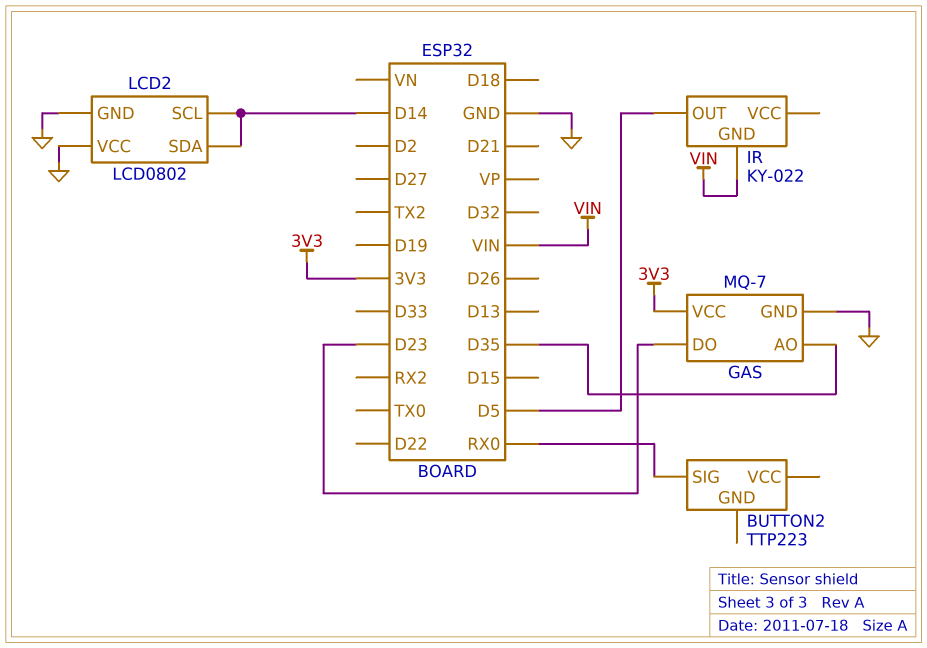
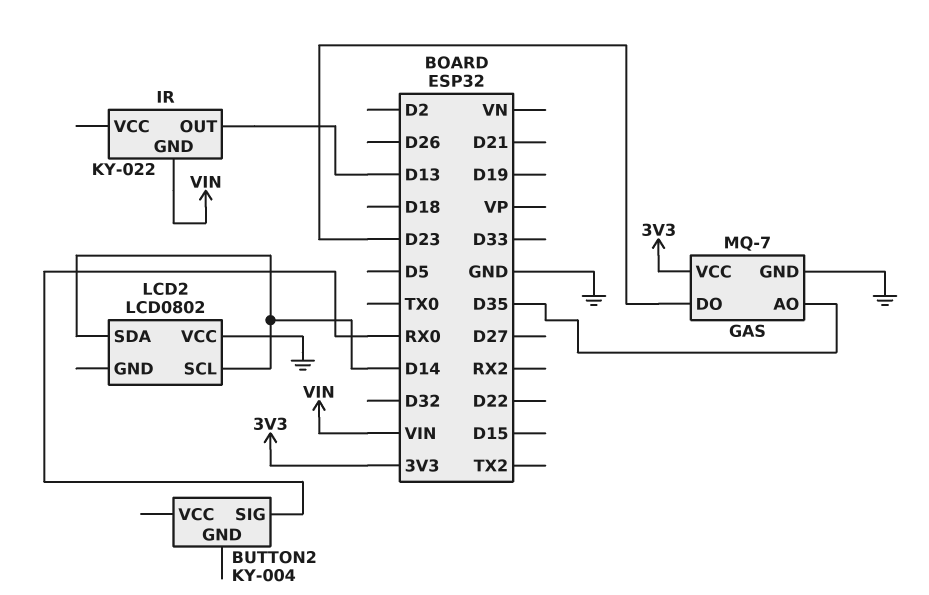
BUTTON2: TTP223 -> KY-004
IR pin OUT: D5 -> D13
LCD2 pin GND: GND -> none

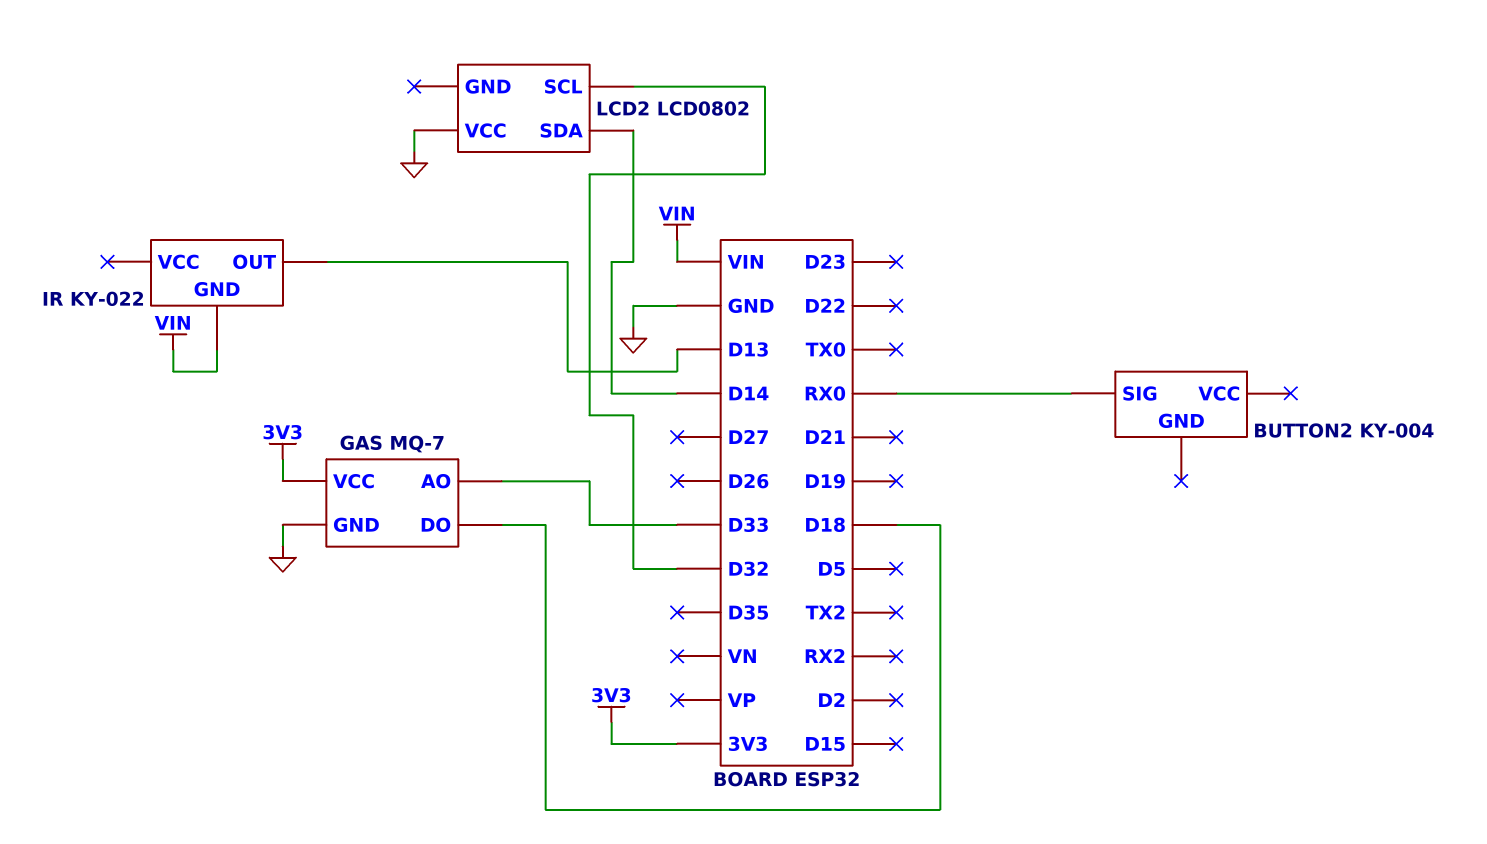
GAS pin AO: D35 -> D33
GAS pin DO: D23 -> D18
LCD2 pin SCL: D14 -> D32

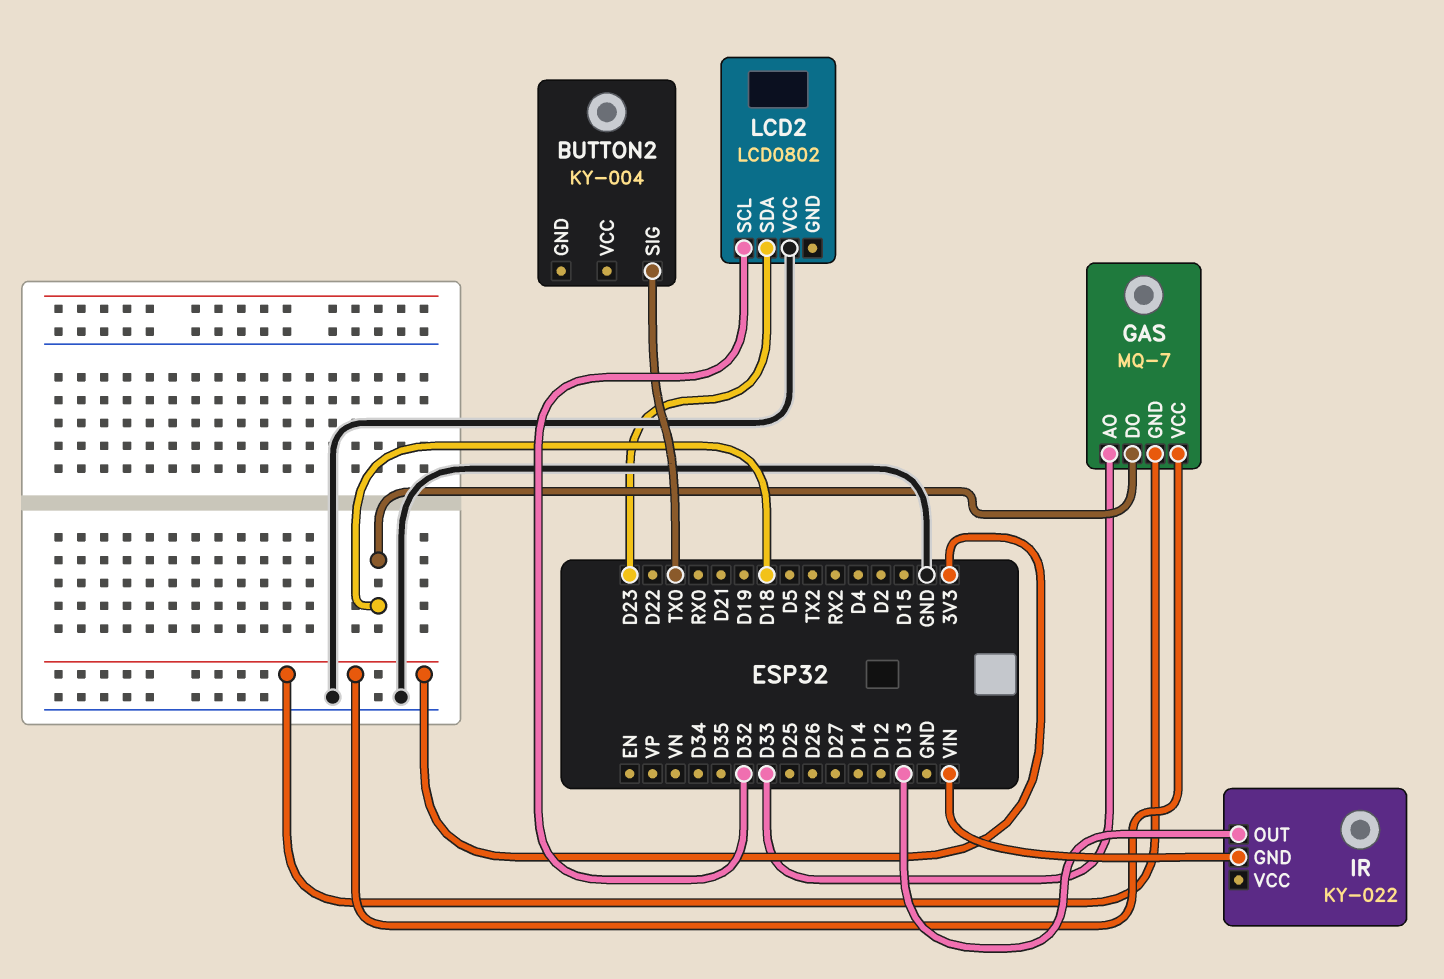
BUTTON2 pin SIG: RX0 -> TX0
GAS pin GND: GND -> 3V3
LCD2 pin SDA: D14 -> D23

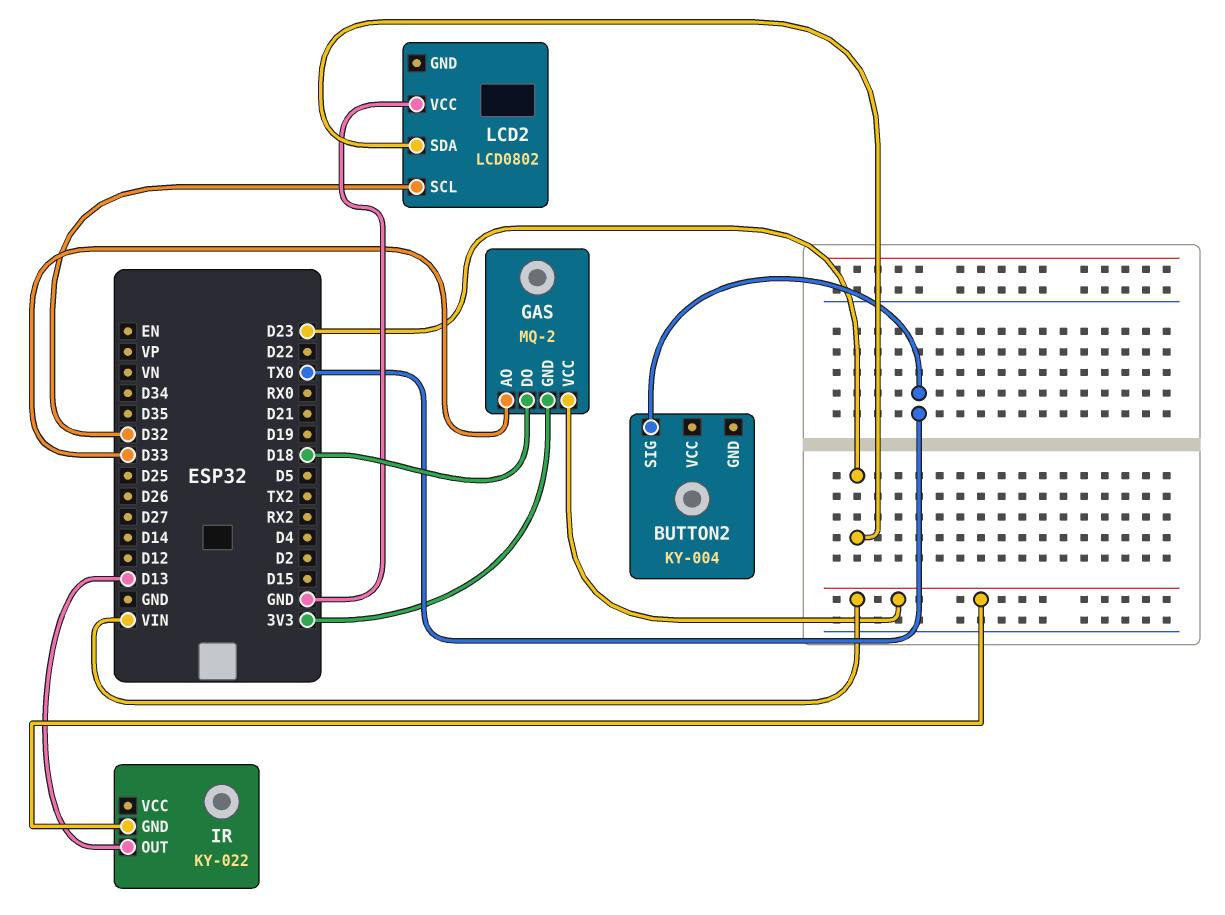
GAS: MQ-7 -> MQ-2
GAS pin VCC: 3V3 -> VIN

